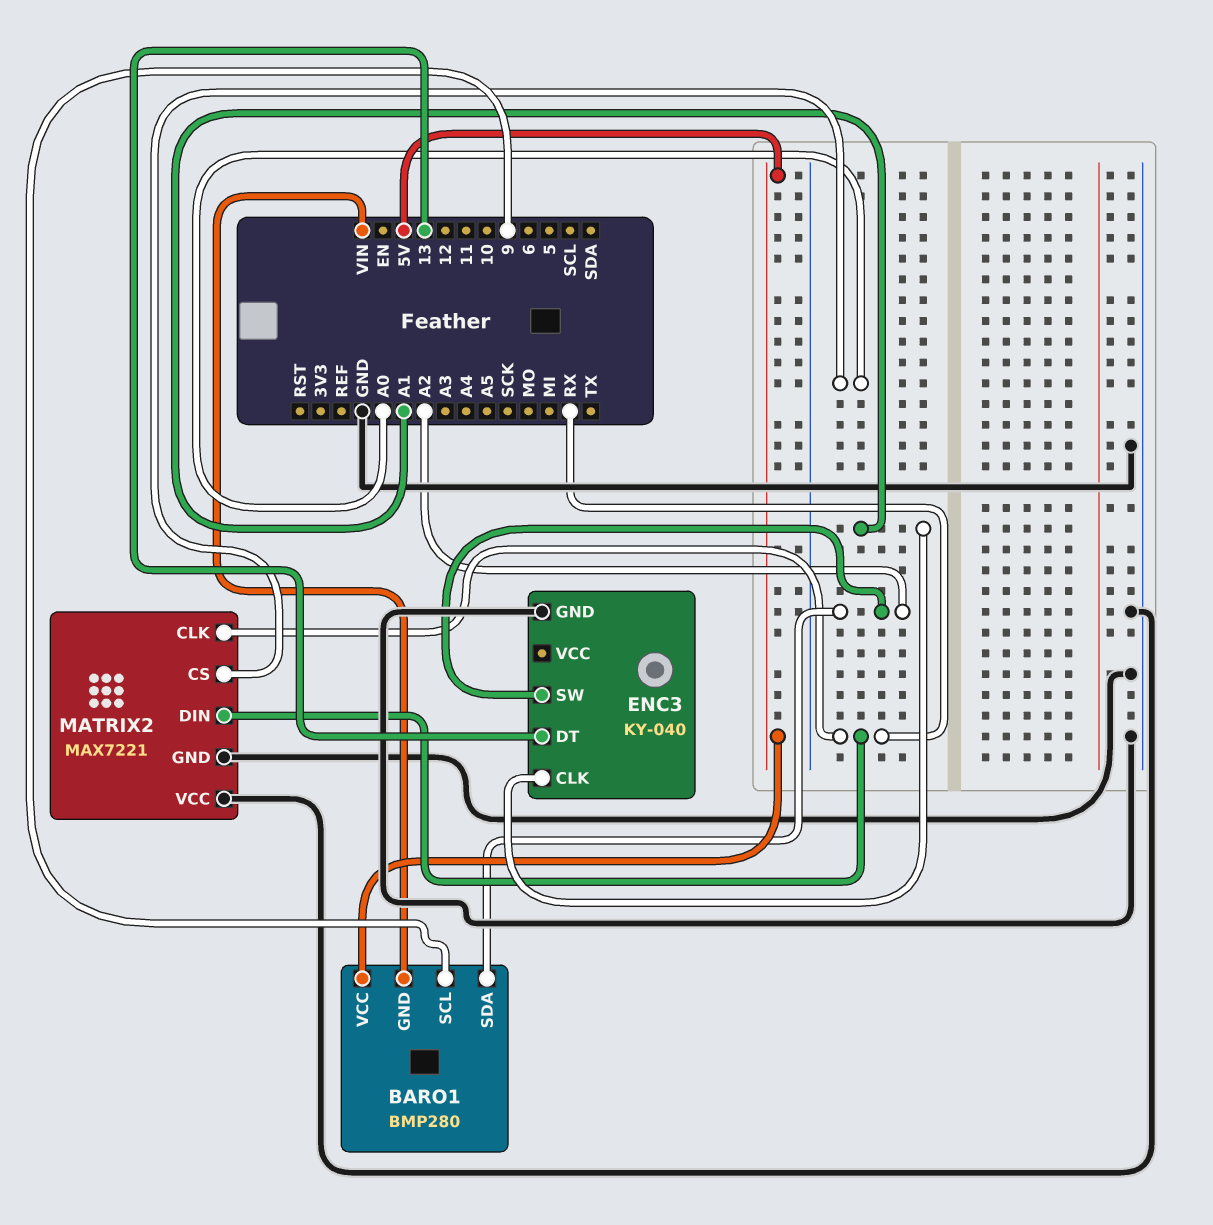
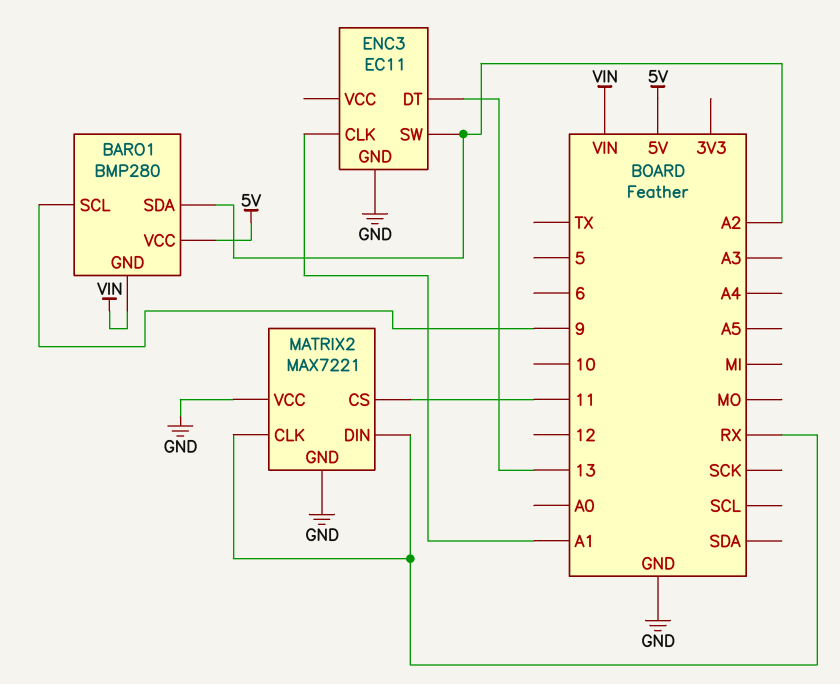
ENC3: KY-040 -> EC11
MATRIX2 pin CS: A0 -> 11

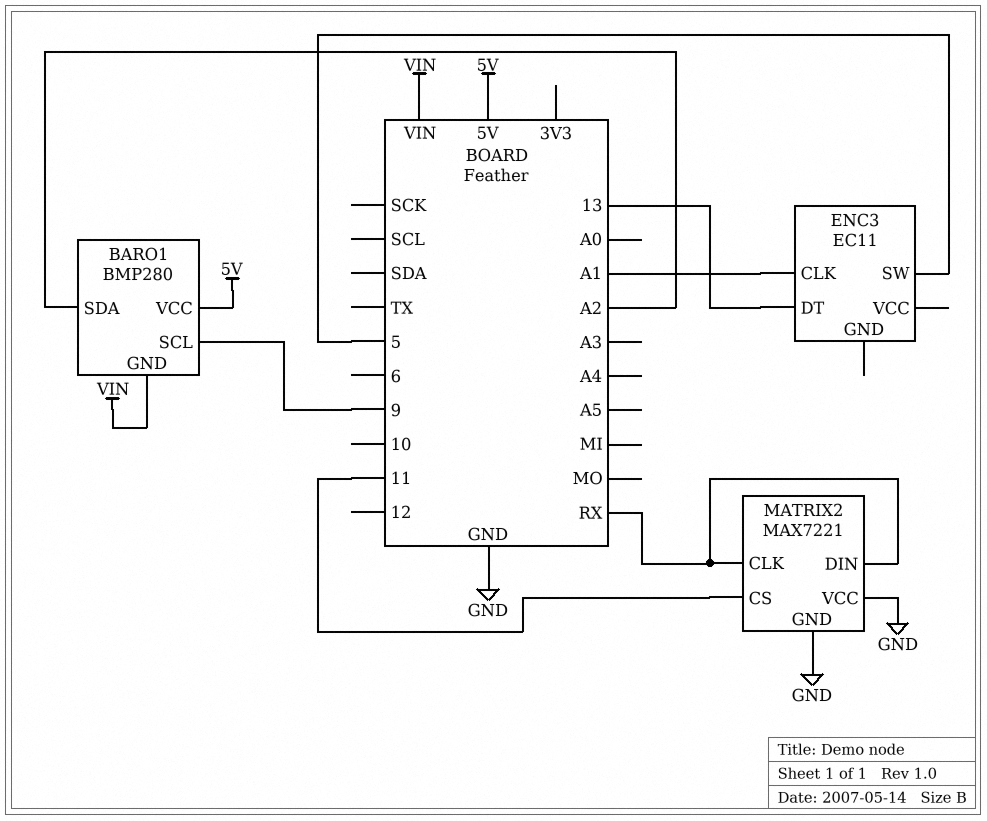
ENC3 pin GND: GND -> none
ENC3 pin SW: A2 -> 5

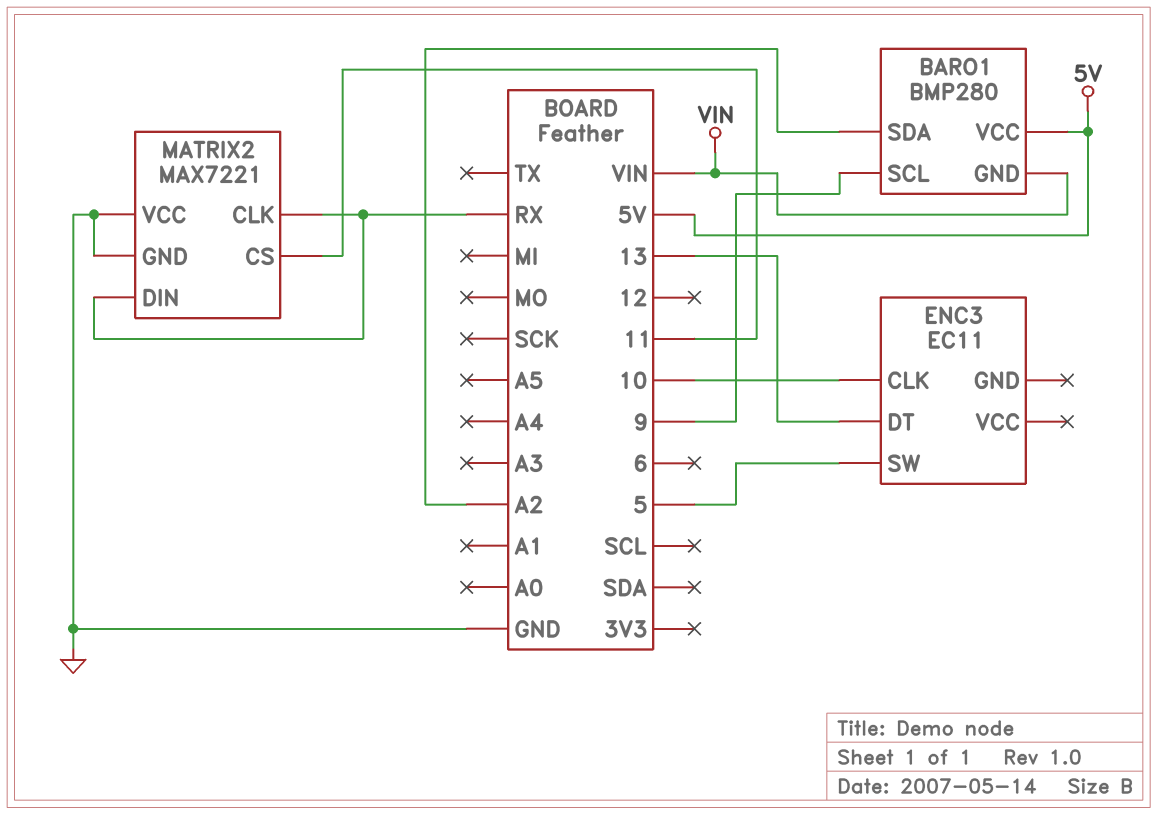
ENC3 pin CLK: A1 -> 10

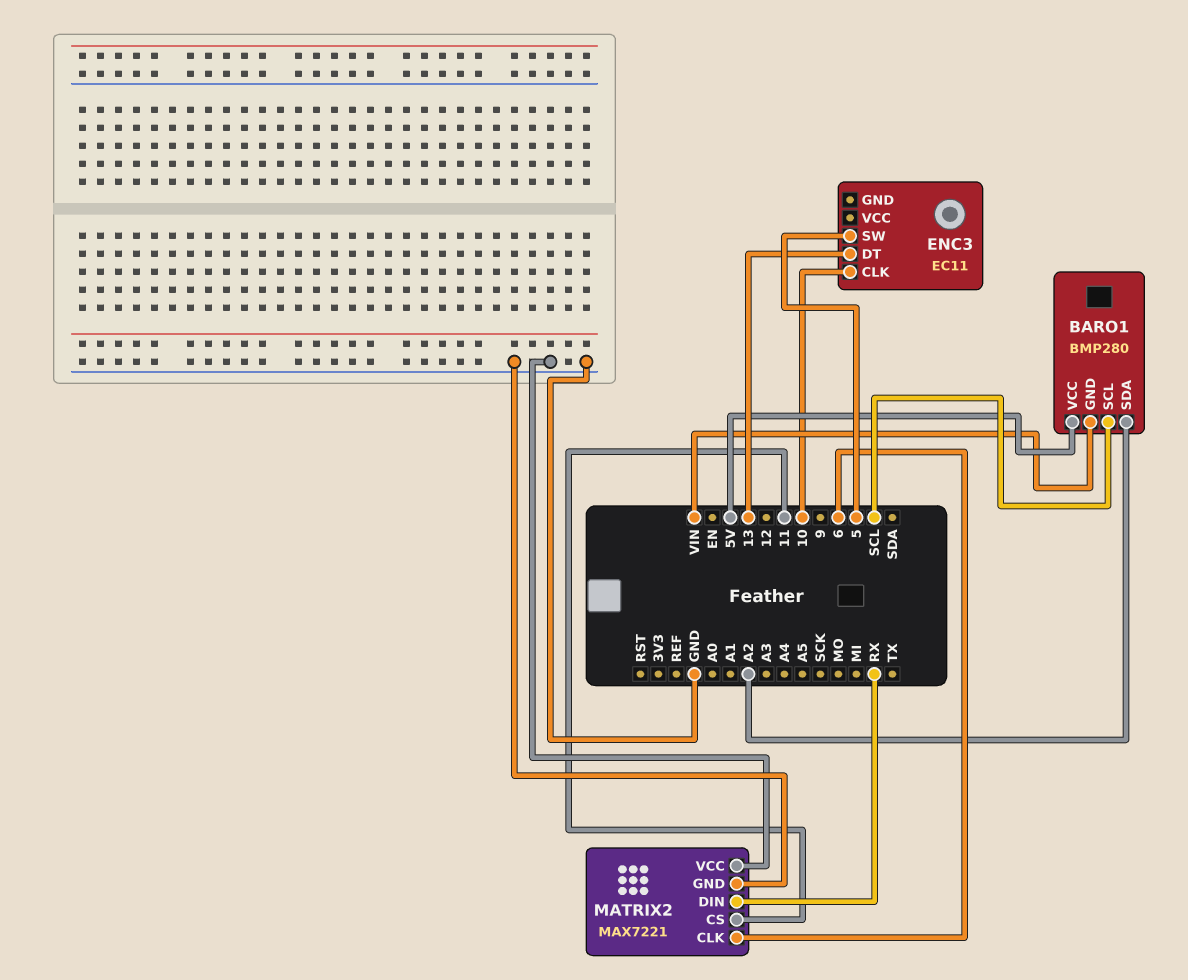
BARO1 pin SCL: 9 -> SCL
MATRIX2 pin CLK: RX -> 6

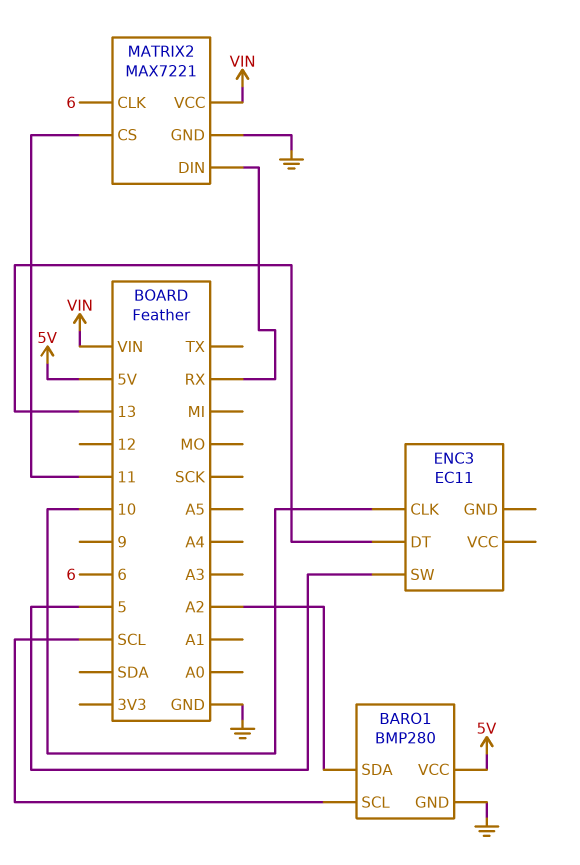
BARO1 pin GND: VIN -> GND
MATRIX2 pin VCC: GND -> VIN

